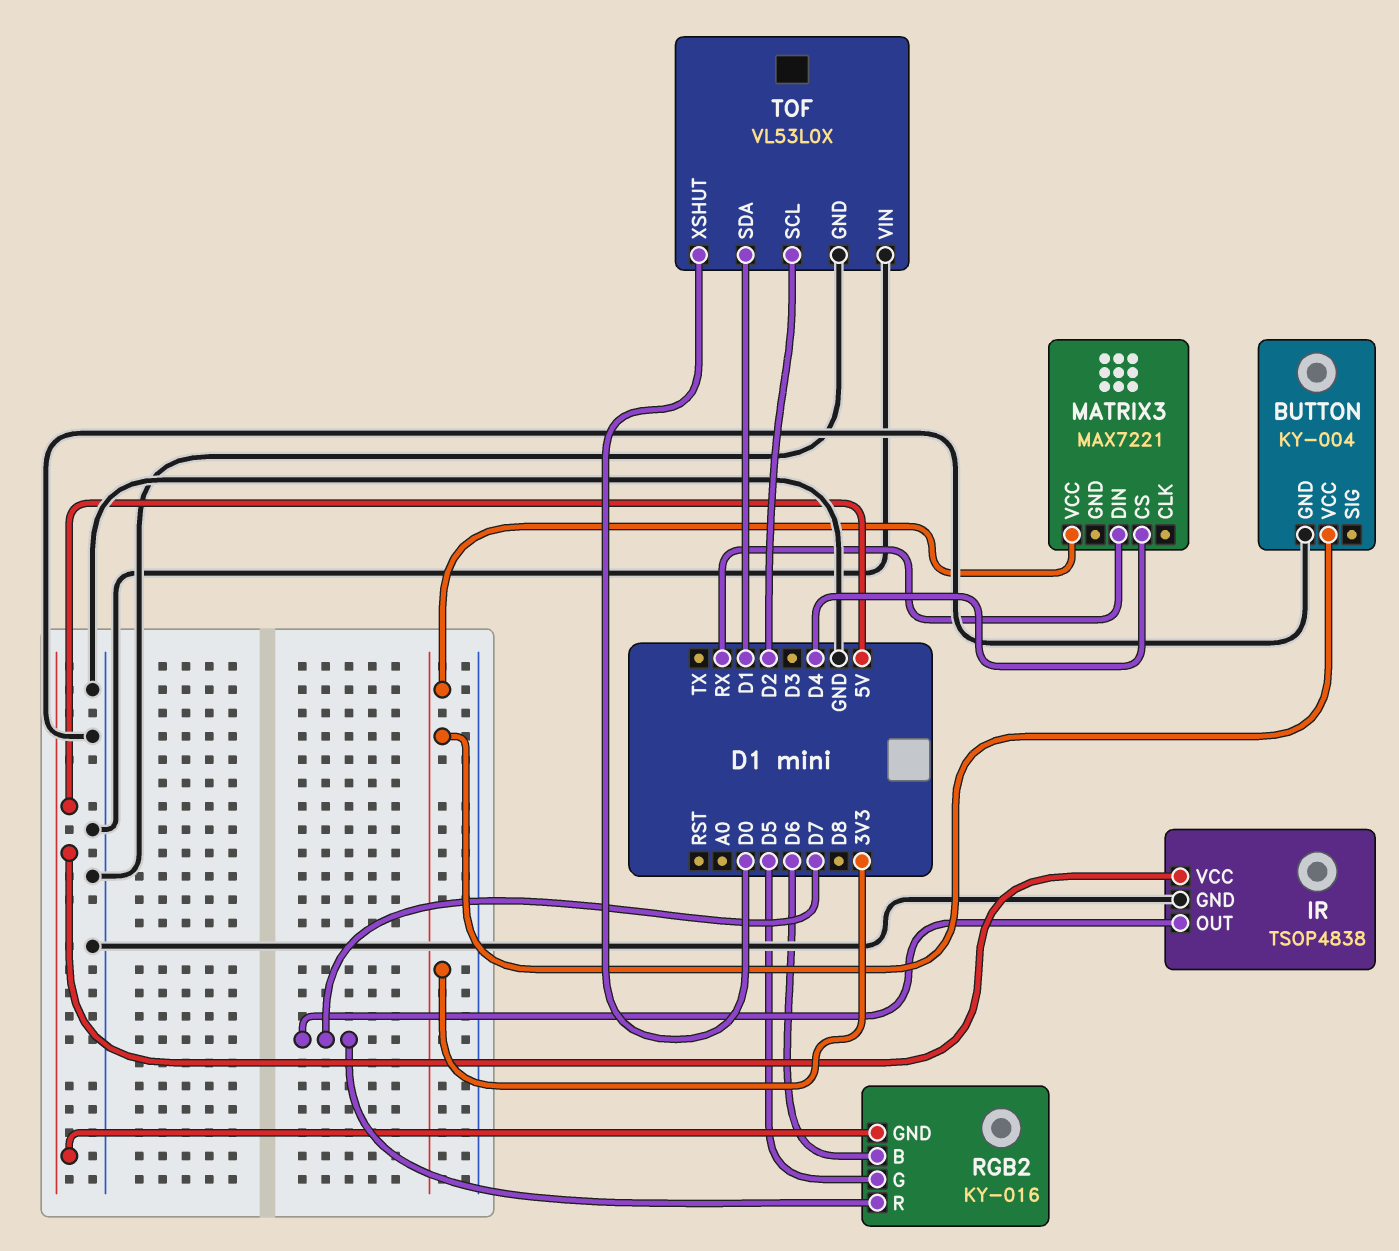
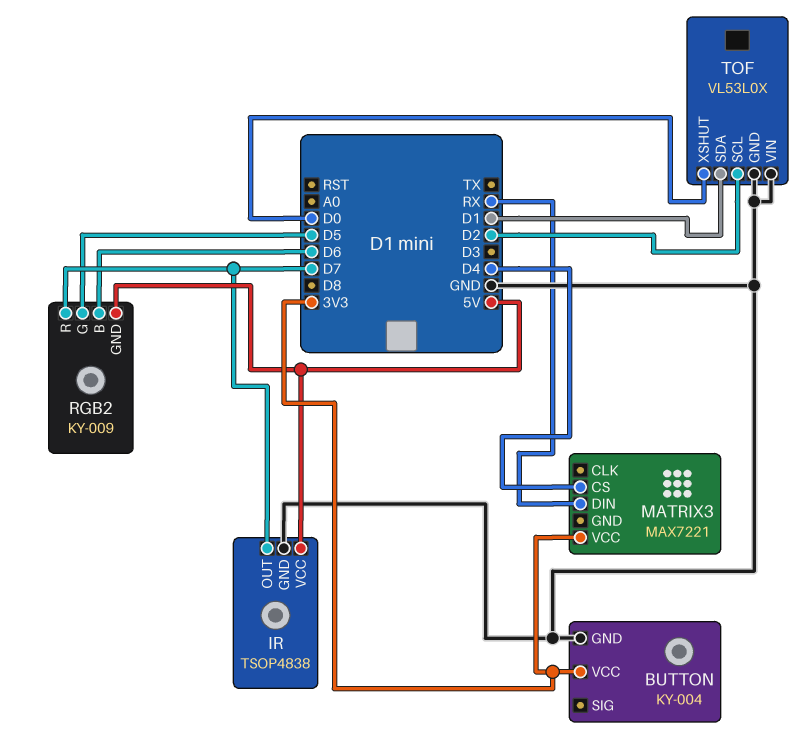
RGB2: KY-016 -> KY-009

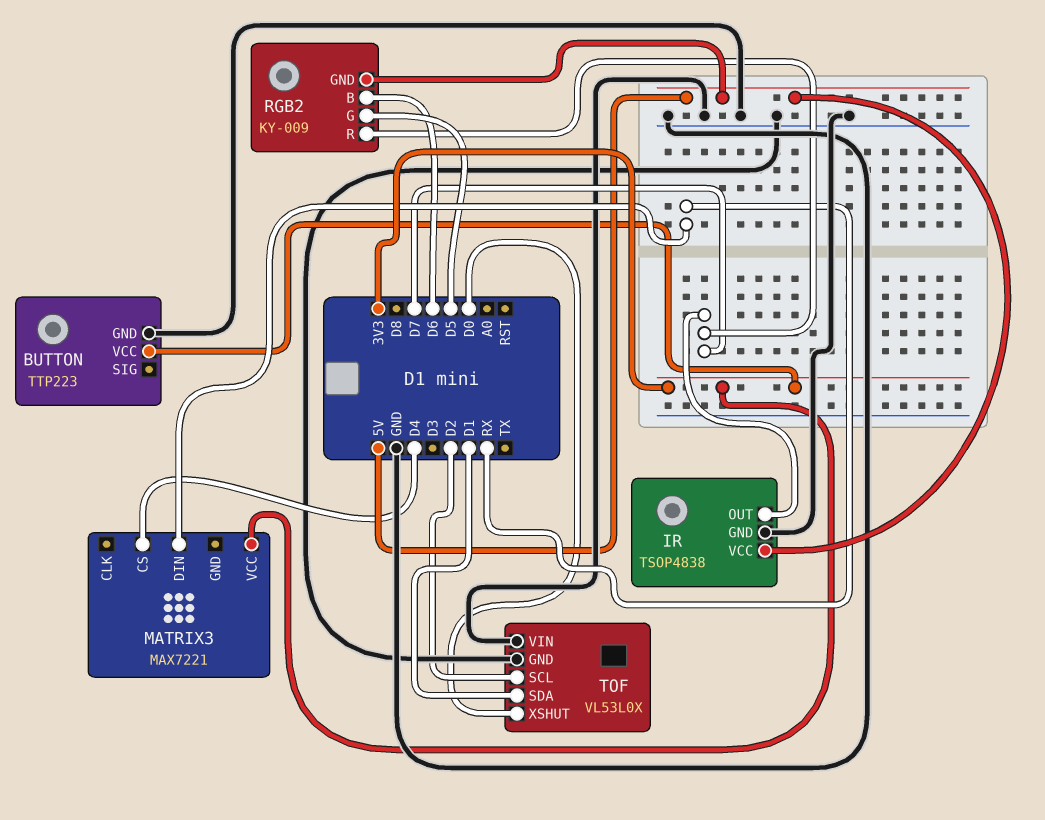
BUTTON: KY-004 -> TTP223

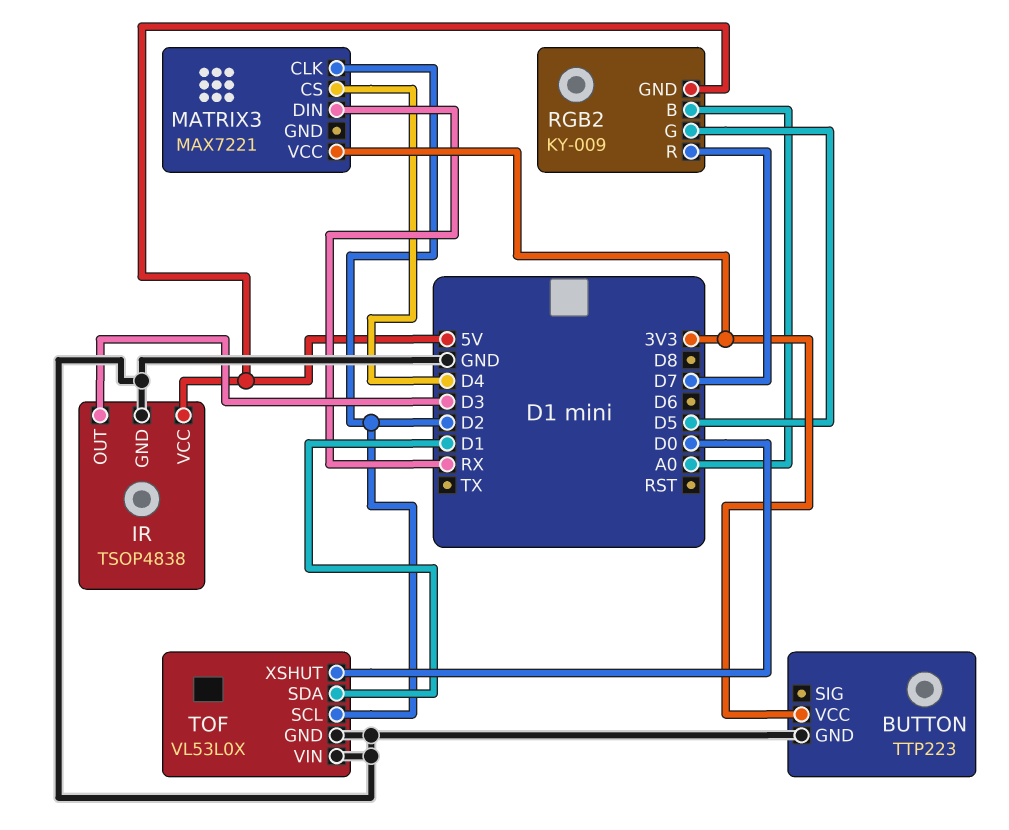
IR pin OUT: D7 -> D3
MATRIX3 pin CLK: none -> D2
RGB2 pin B: D6 -> A0

